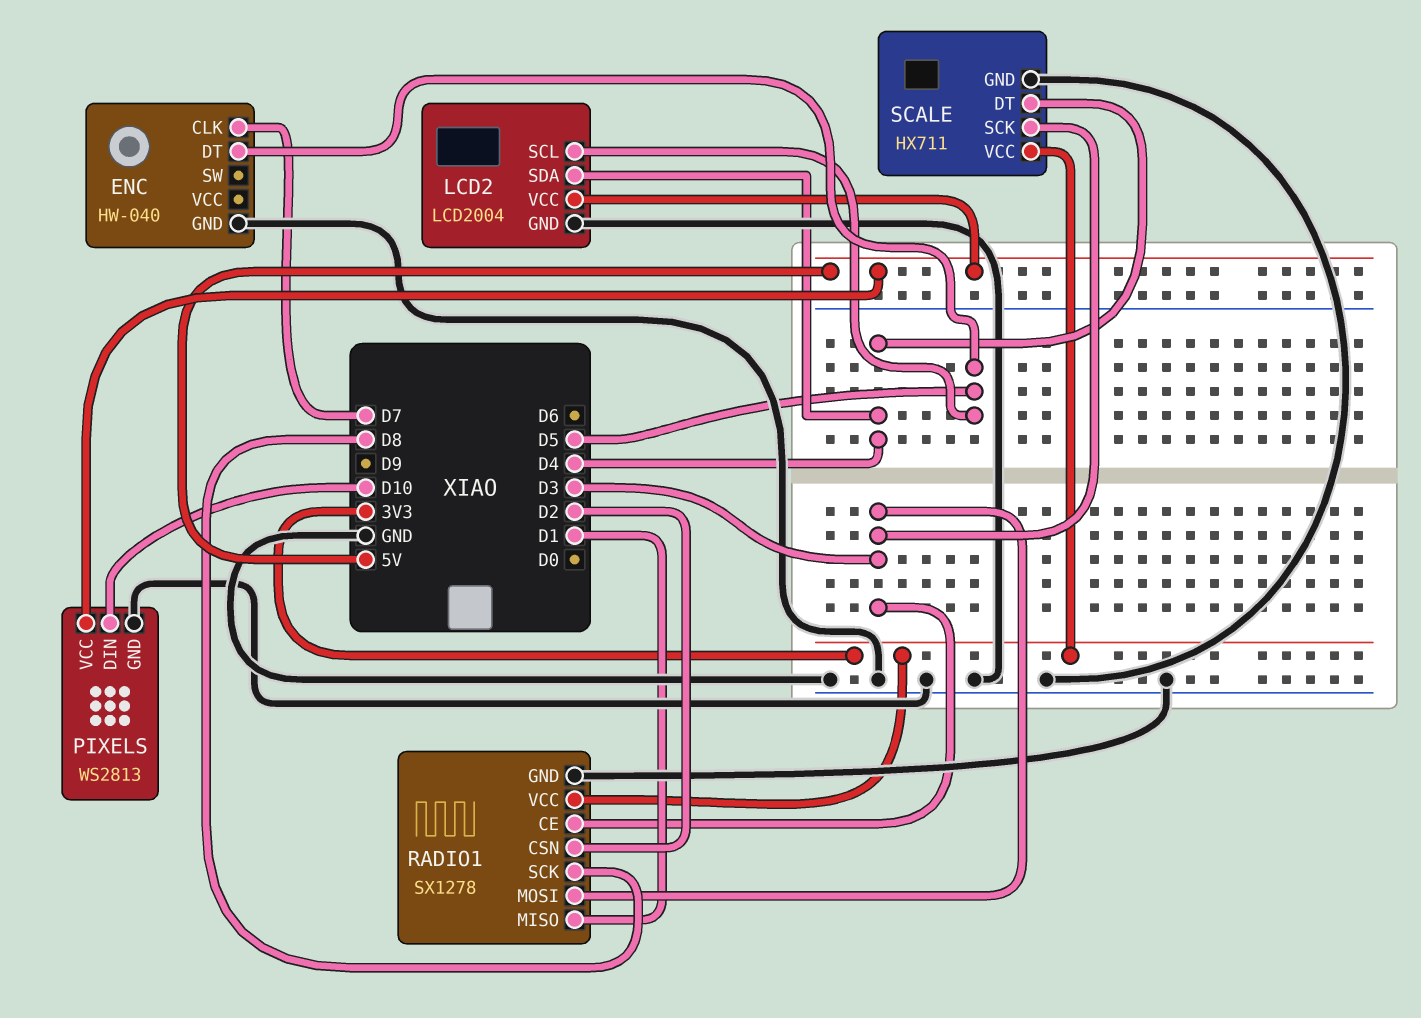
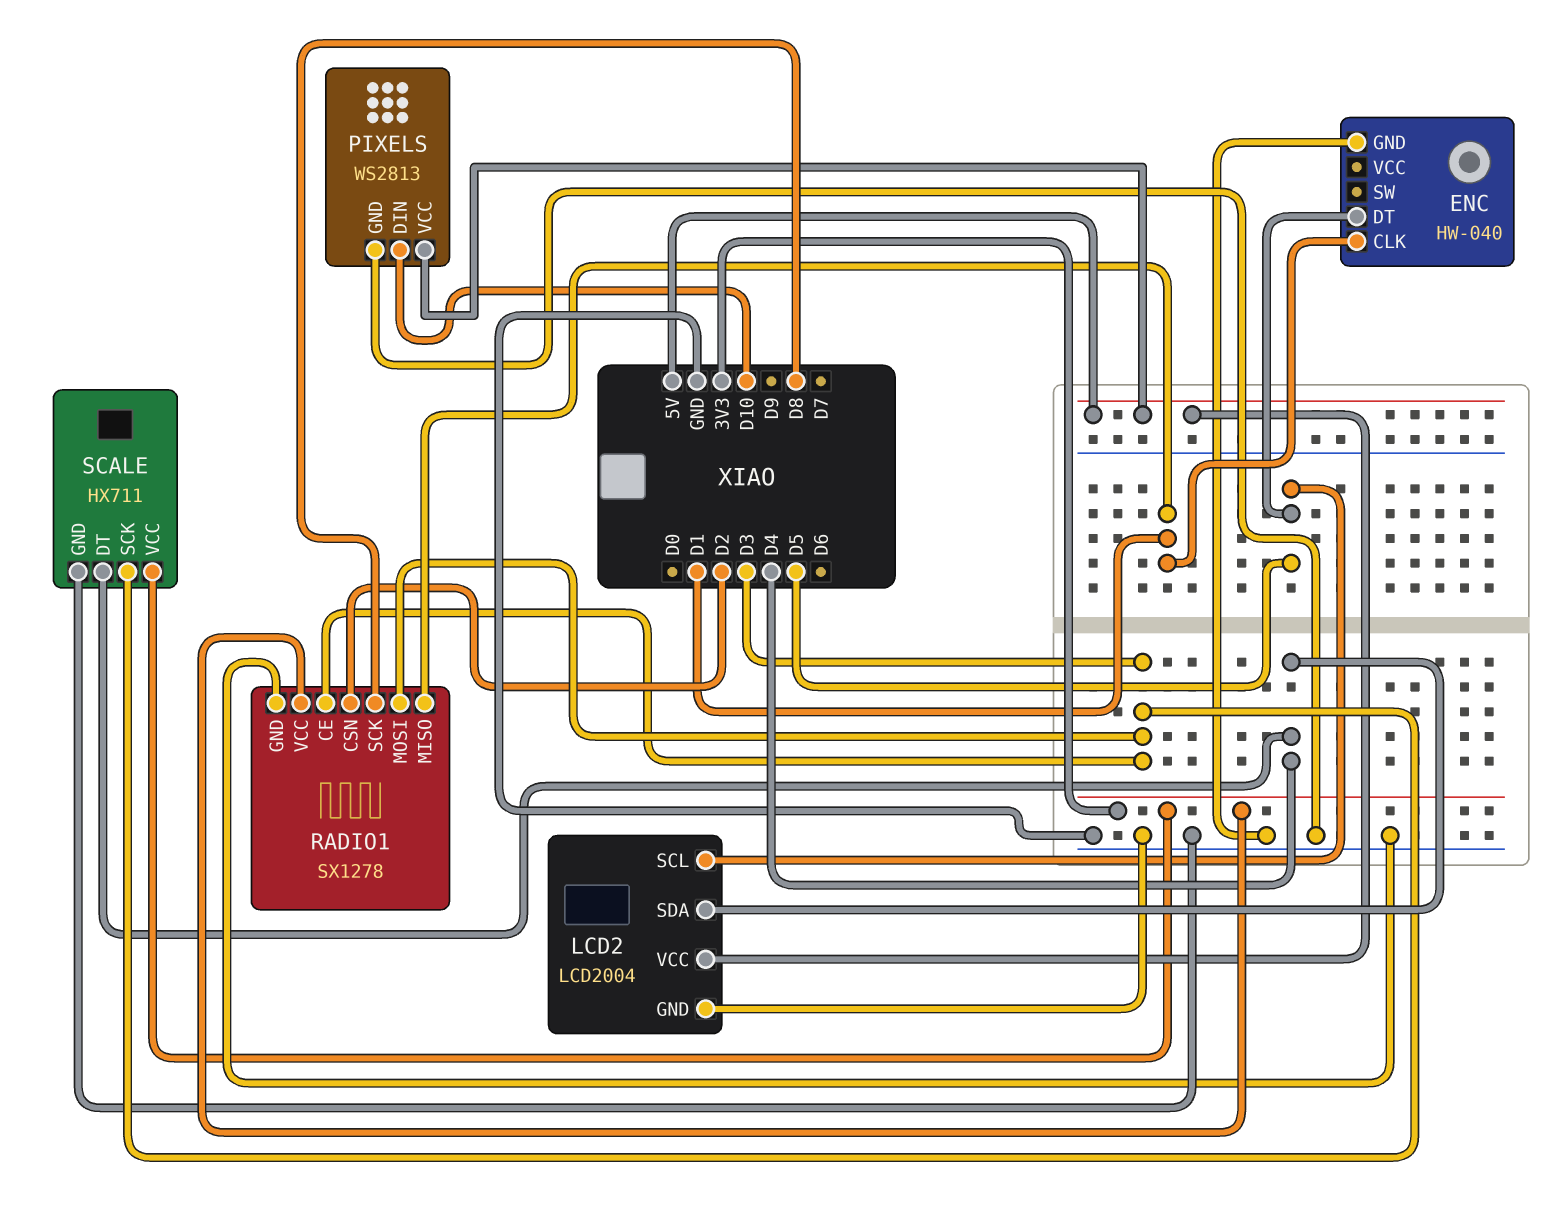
ENC pin CLK: D7 -> D1

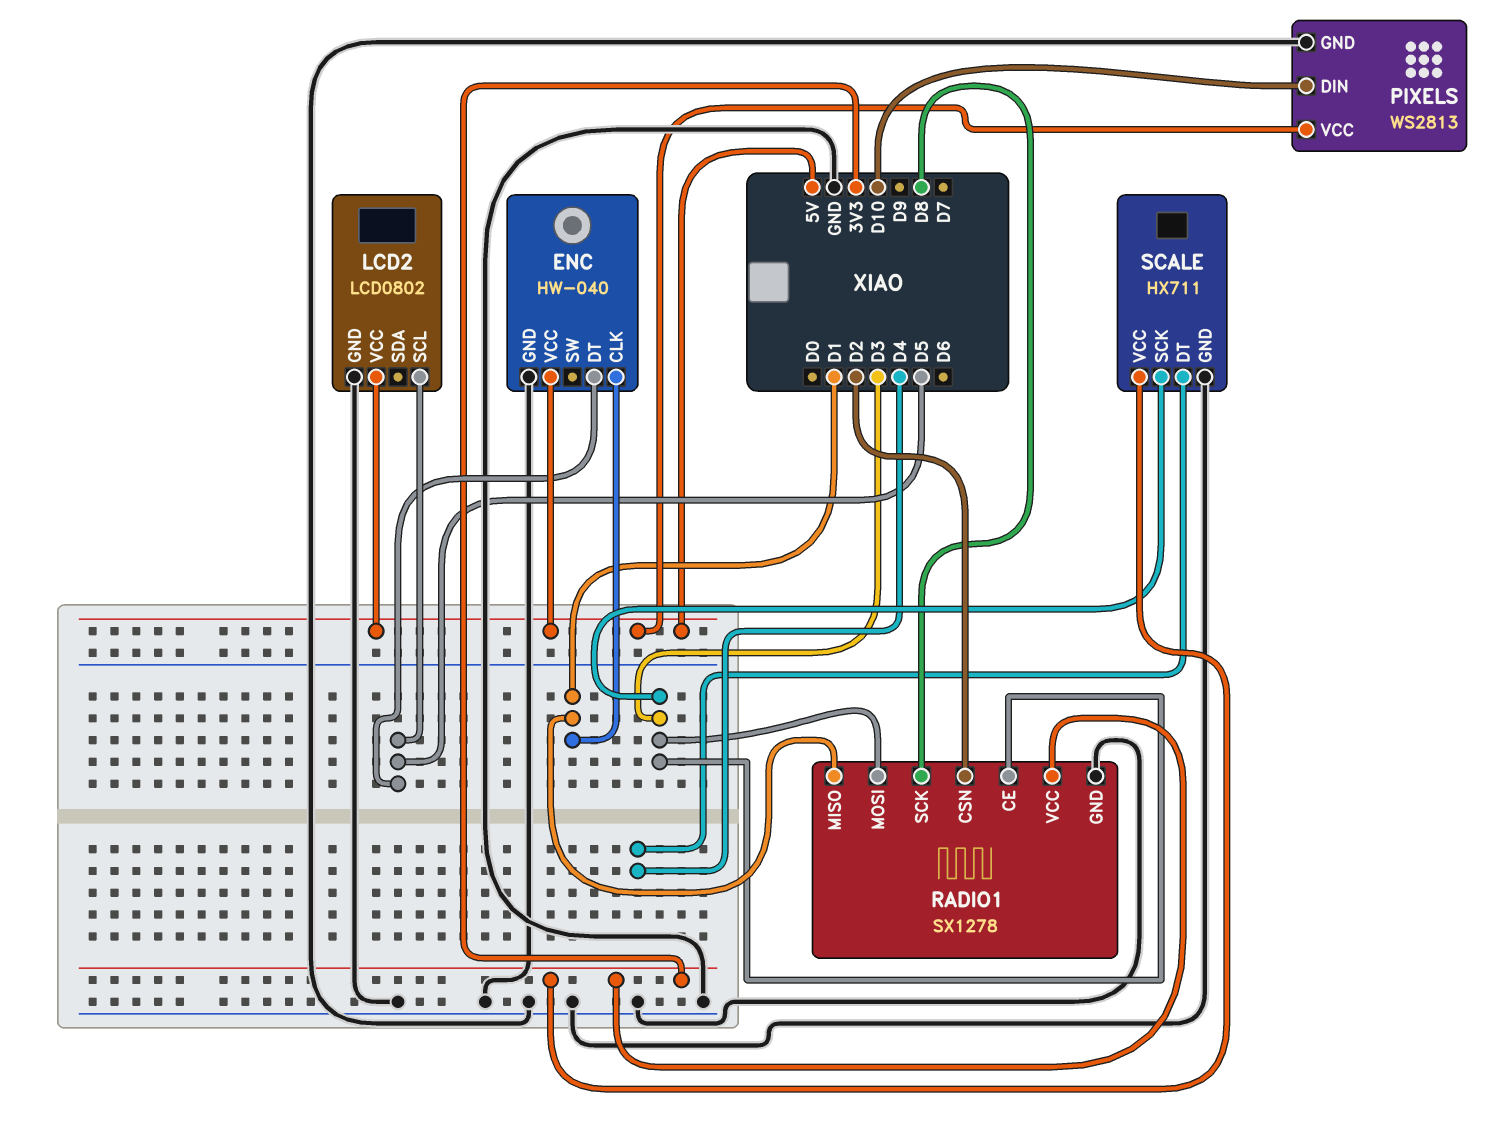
ENC pin VCC: none -> 5V
LCD2: LCD2004 -> LCD0802
LCD2 pin SDA: D4 -> none

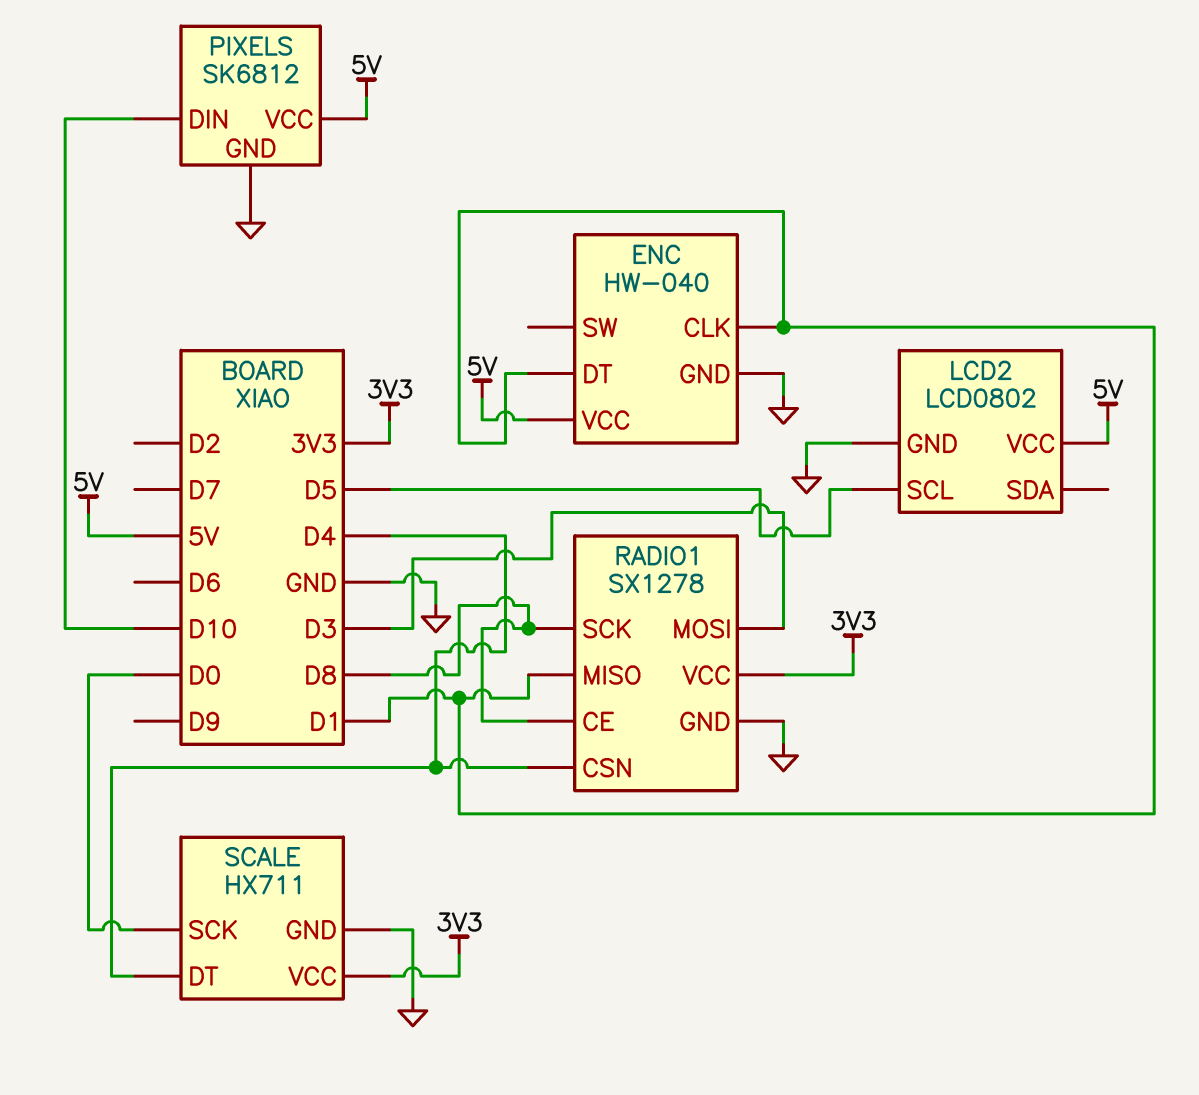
ENC pin DT: D5 -> D1
PIXELS: WS2813 -> SK6812
RADIO1 pin CE: D3 -> D8
RADIO1 pin CSN: D2 -> D4
SCALE pin SCK: D3 -> D0

